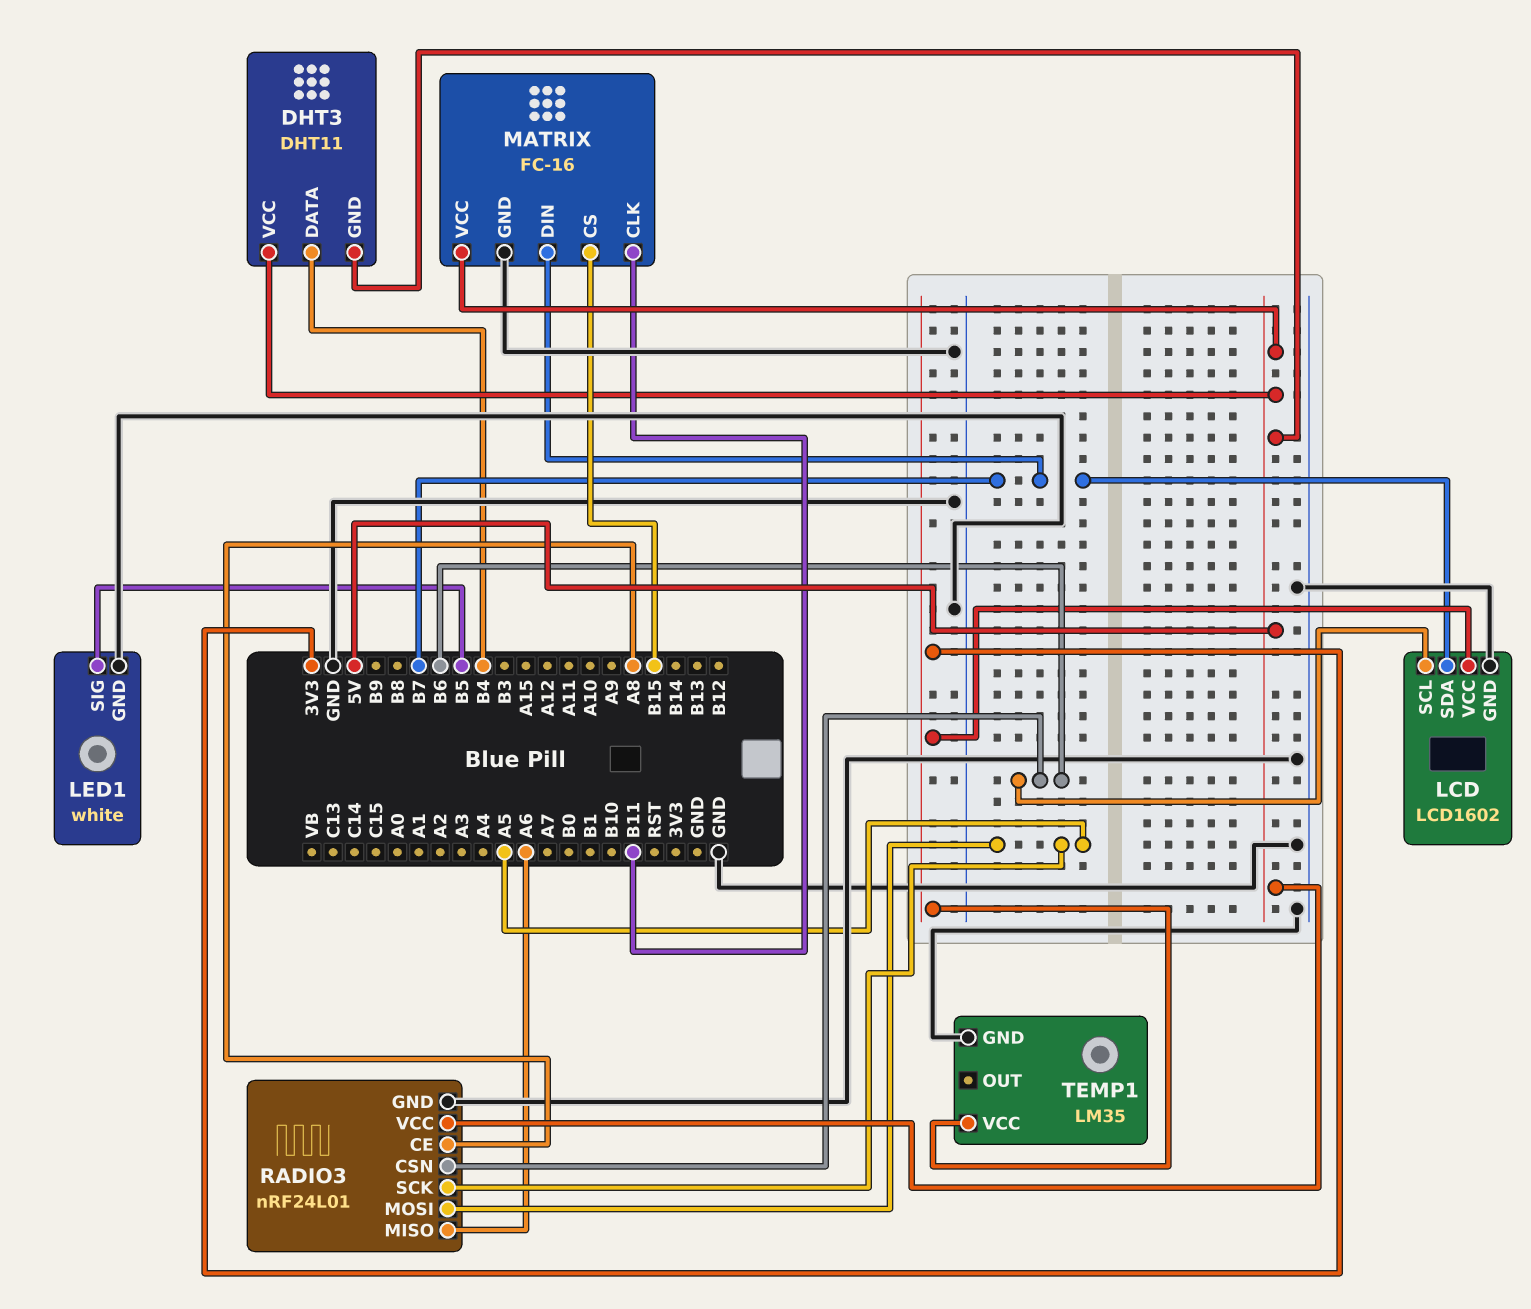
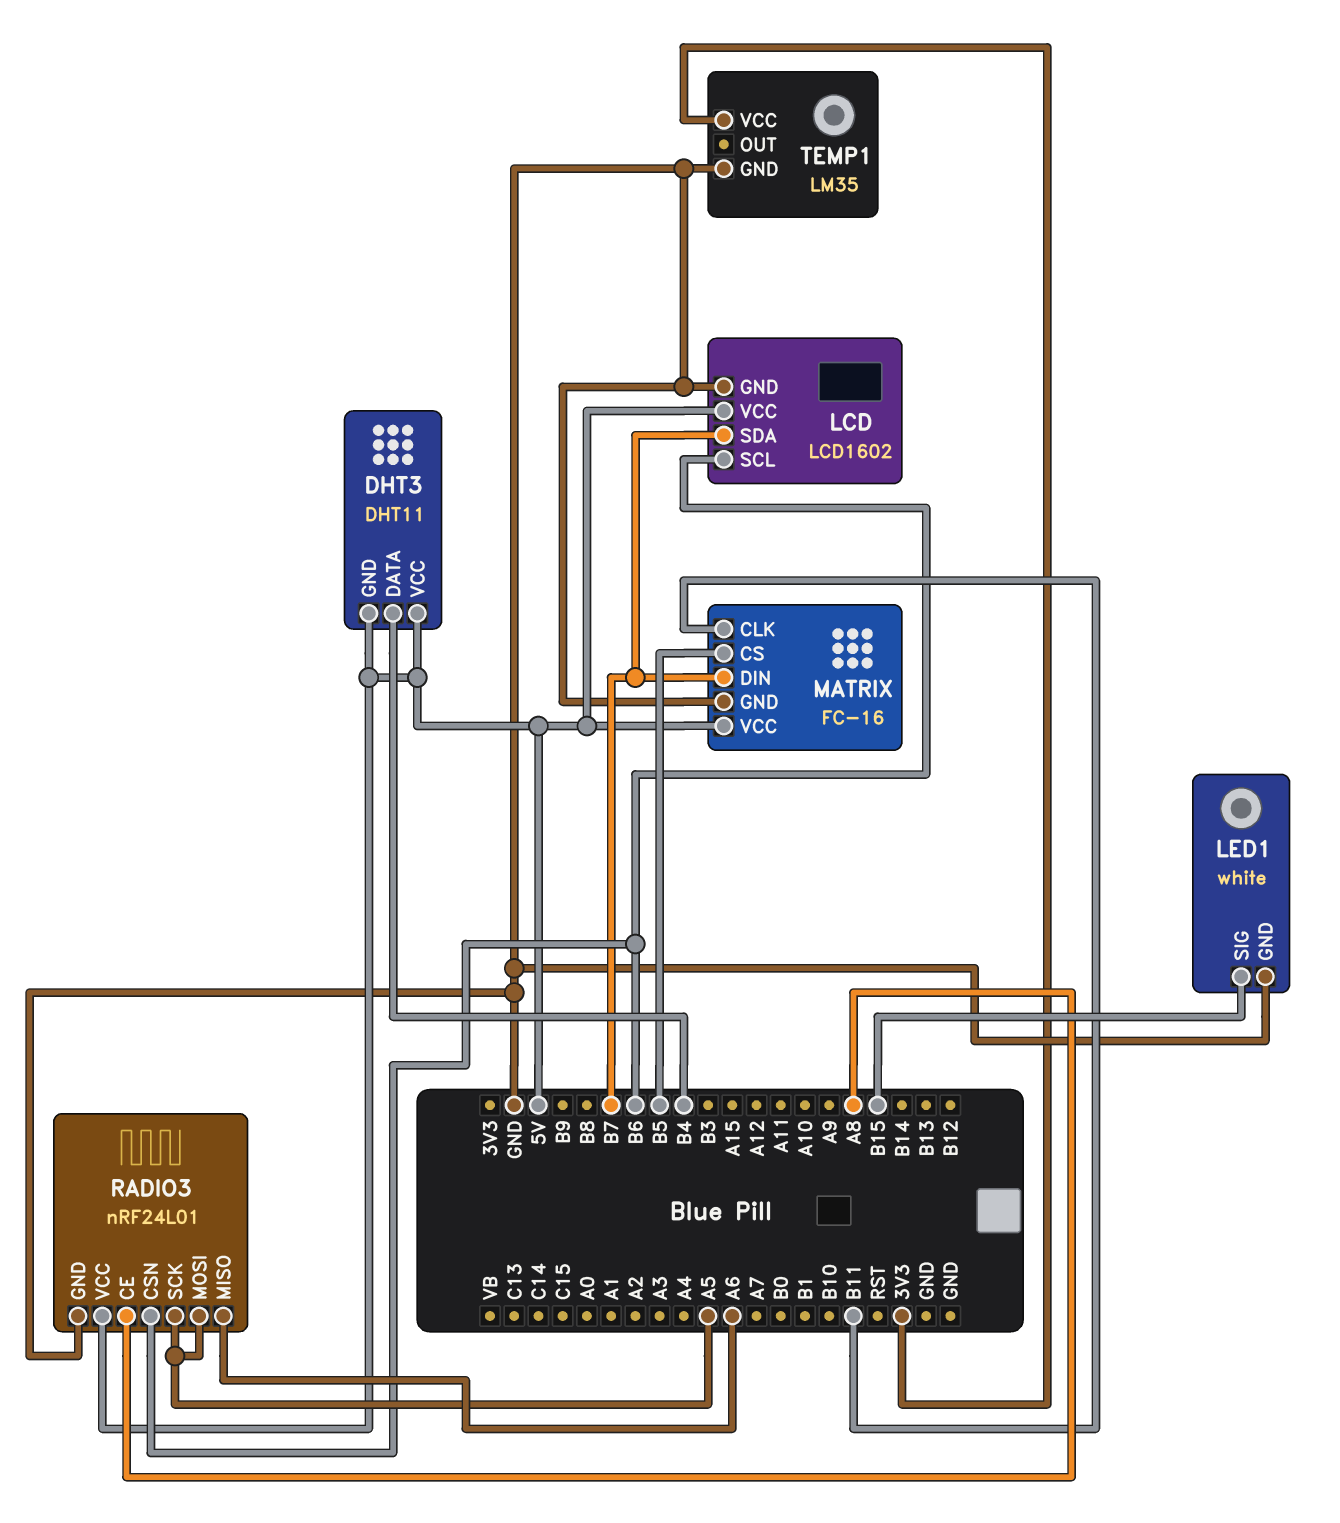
LCD pin VCC: 3V3 -> 5V
LED1 pin SIG: B5 -> B15
MATRIX pin CS: B15 -> B5

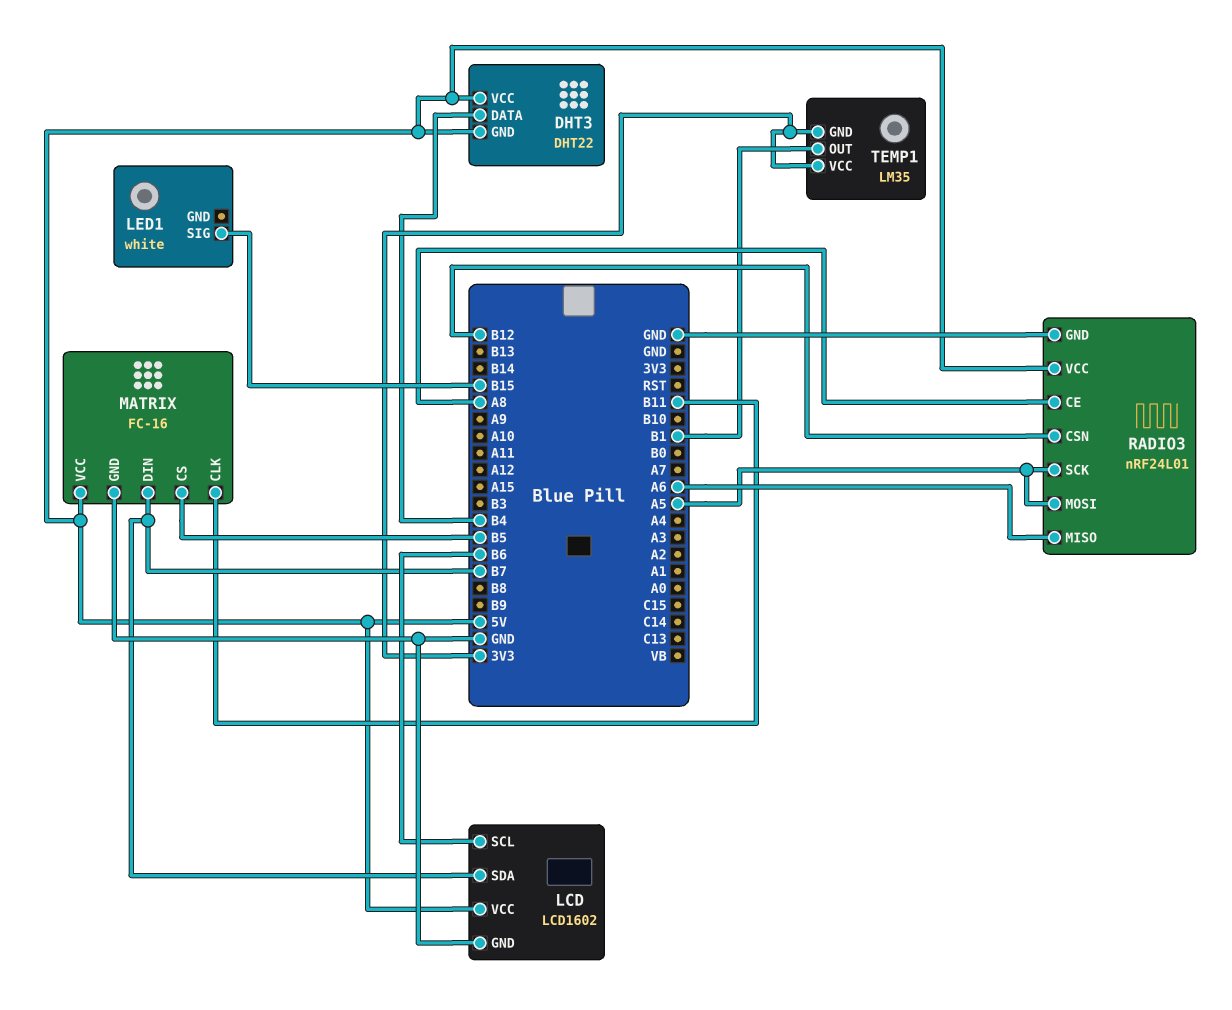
DHT3: DHT11 -> DHT22
LED1 pin GND: GND -> none
RADIO3 pin CSN: B6 -> B12
TEMP1 pin GND: GND -> 3V3
TEMP1 pin OUT: none -> B1

